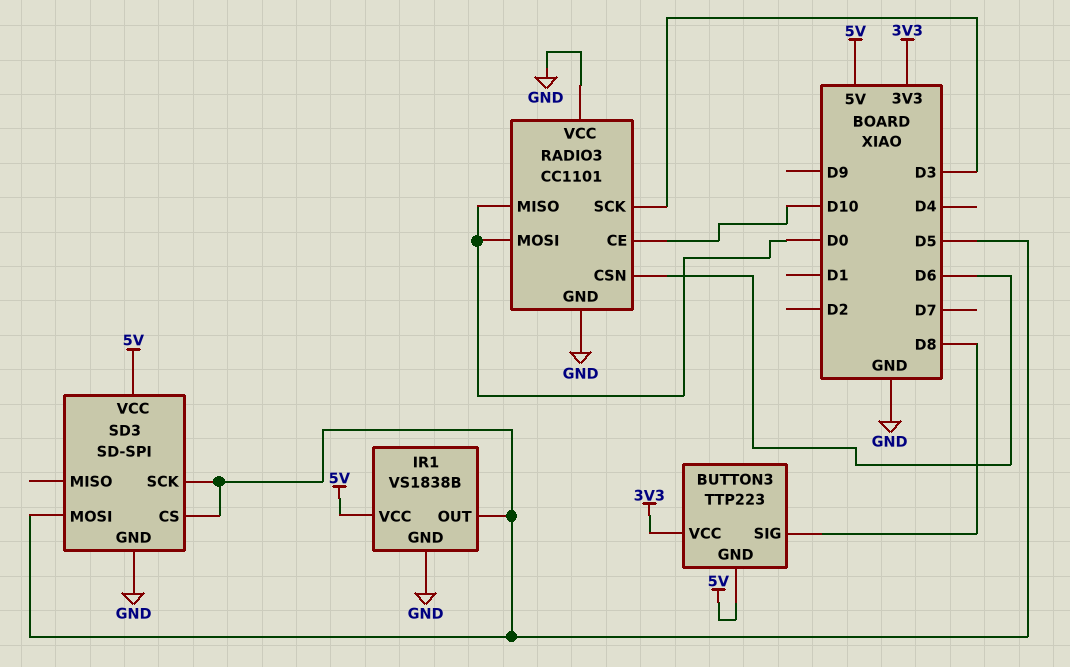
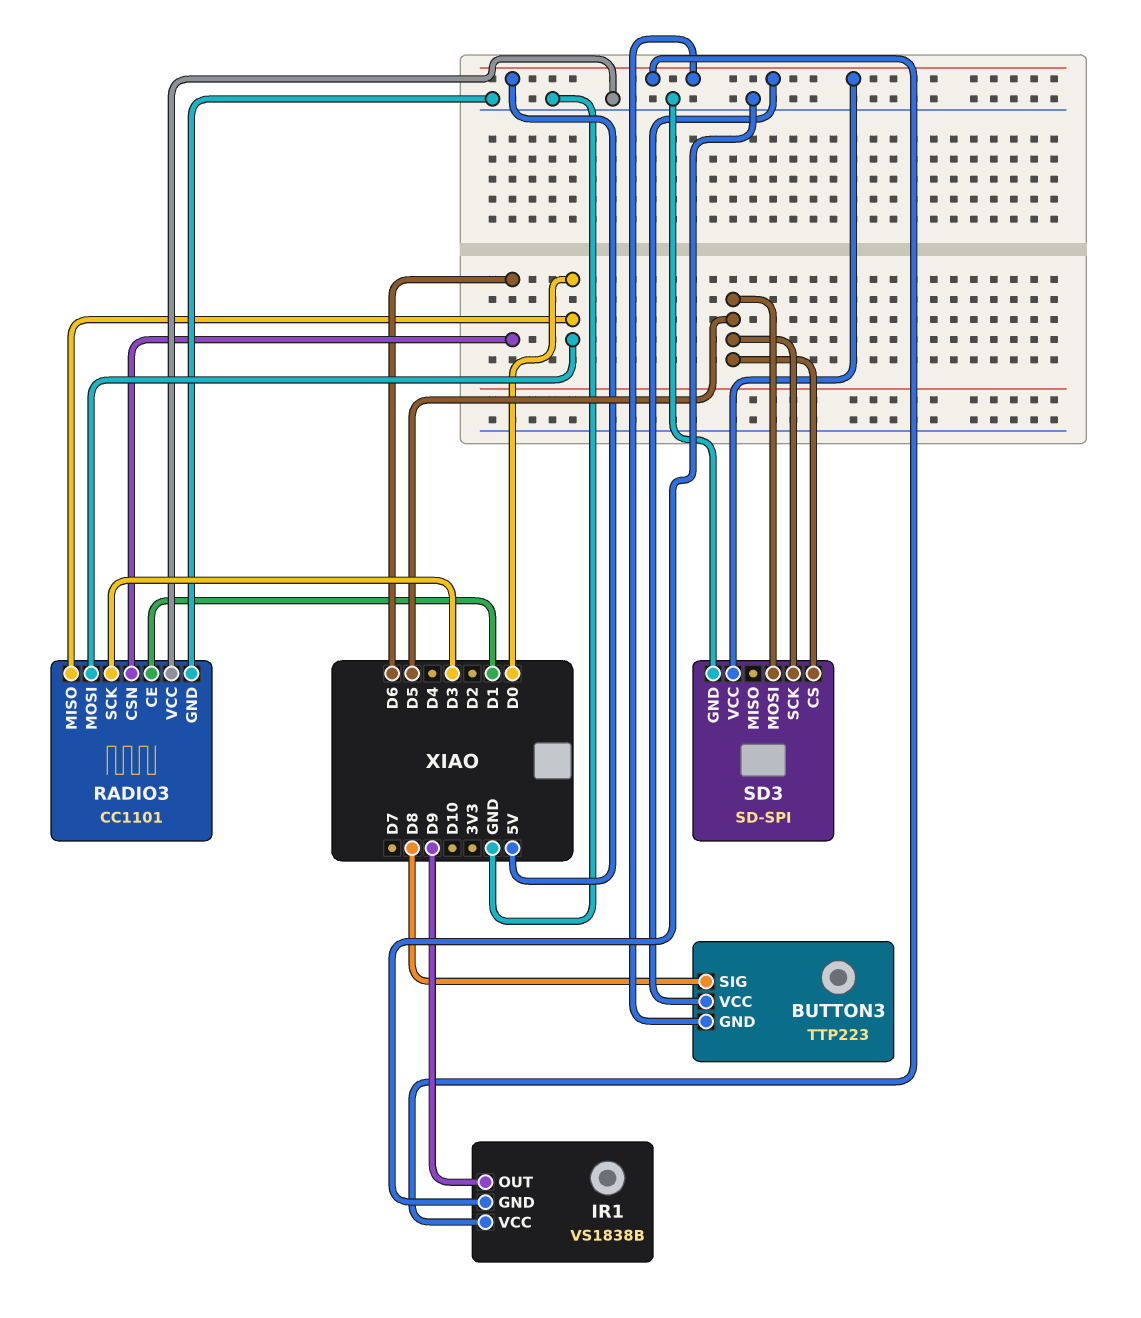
BUTTON3 pin VCC: 3V3 -> 5V
IR1 pin OUT: D5 -> D9
RADIO3 pin CE: D10 -> D1

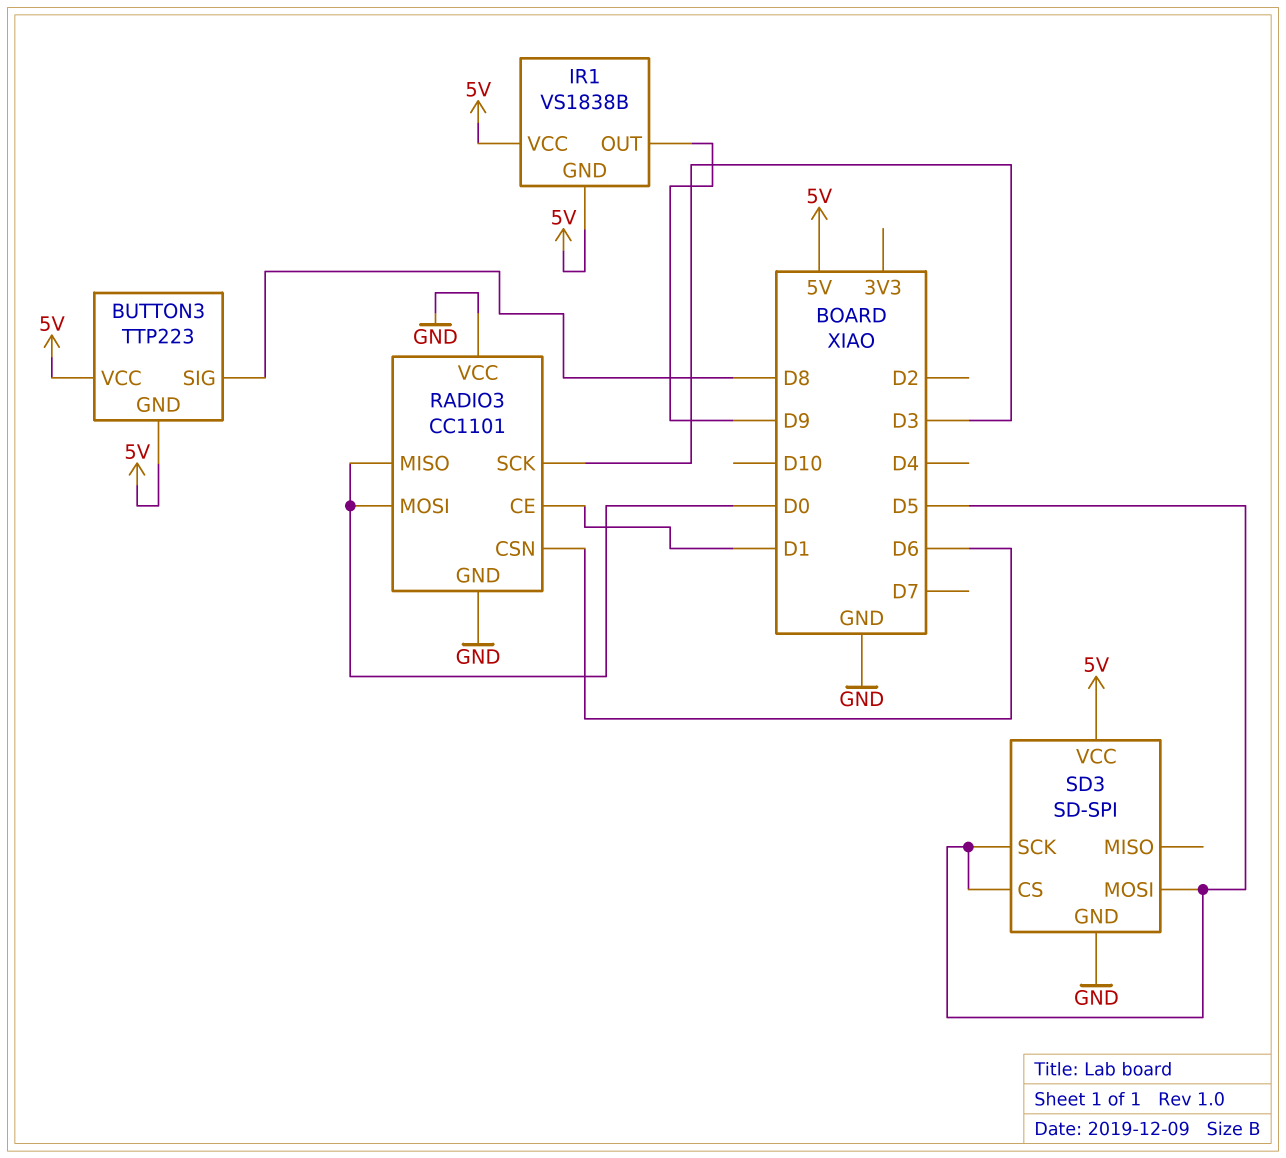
IR1 pin GND: GND -> 5V

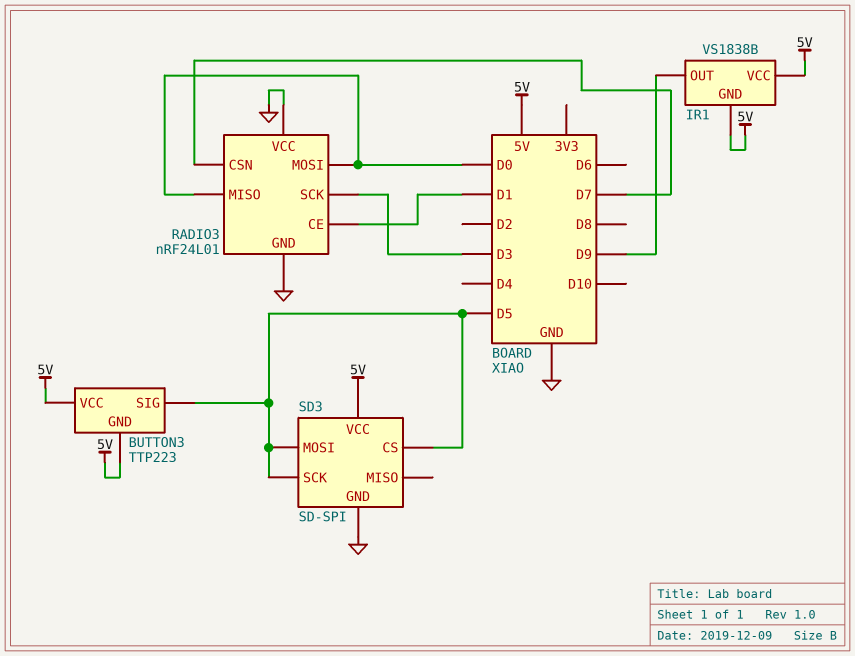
BUTTON3 pin SIG: D8 -> D5
RADIO3: CC1101 -> nRF24L01
RADIO3 pin CSN: D6 -> D7

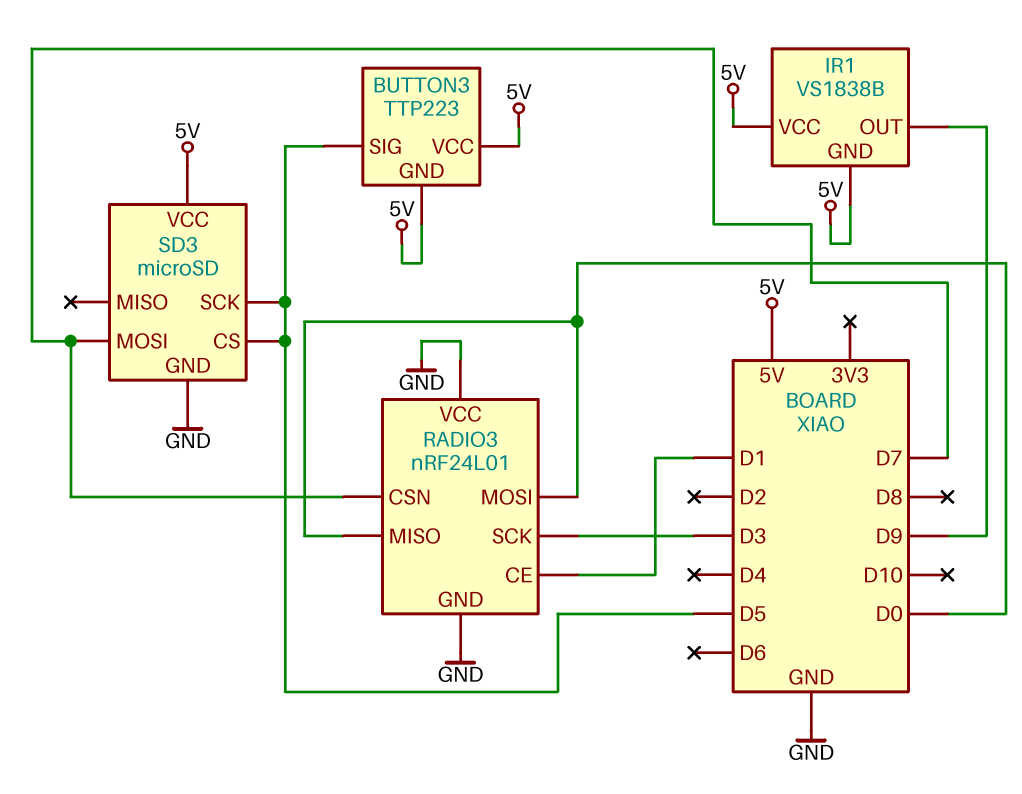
SD3: SD-SPI -> microSD
SD3 pin MOSI: D5 -> D7

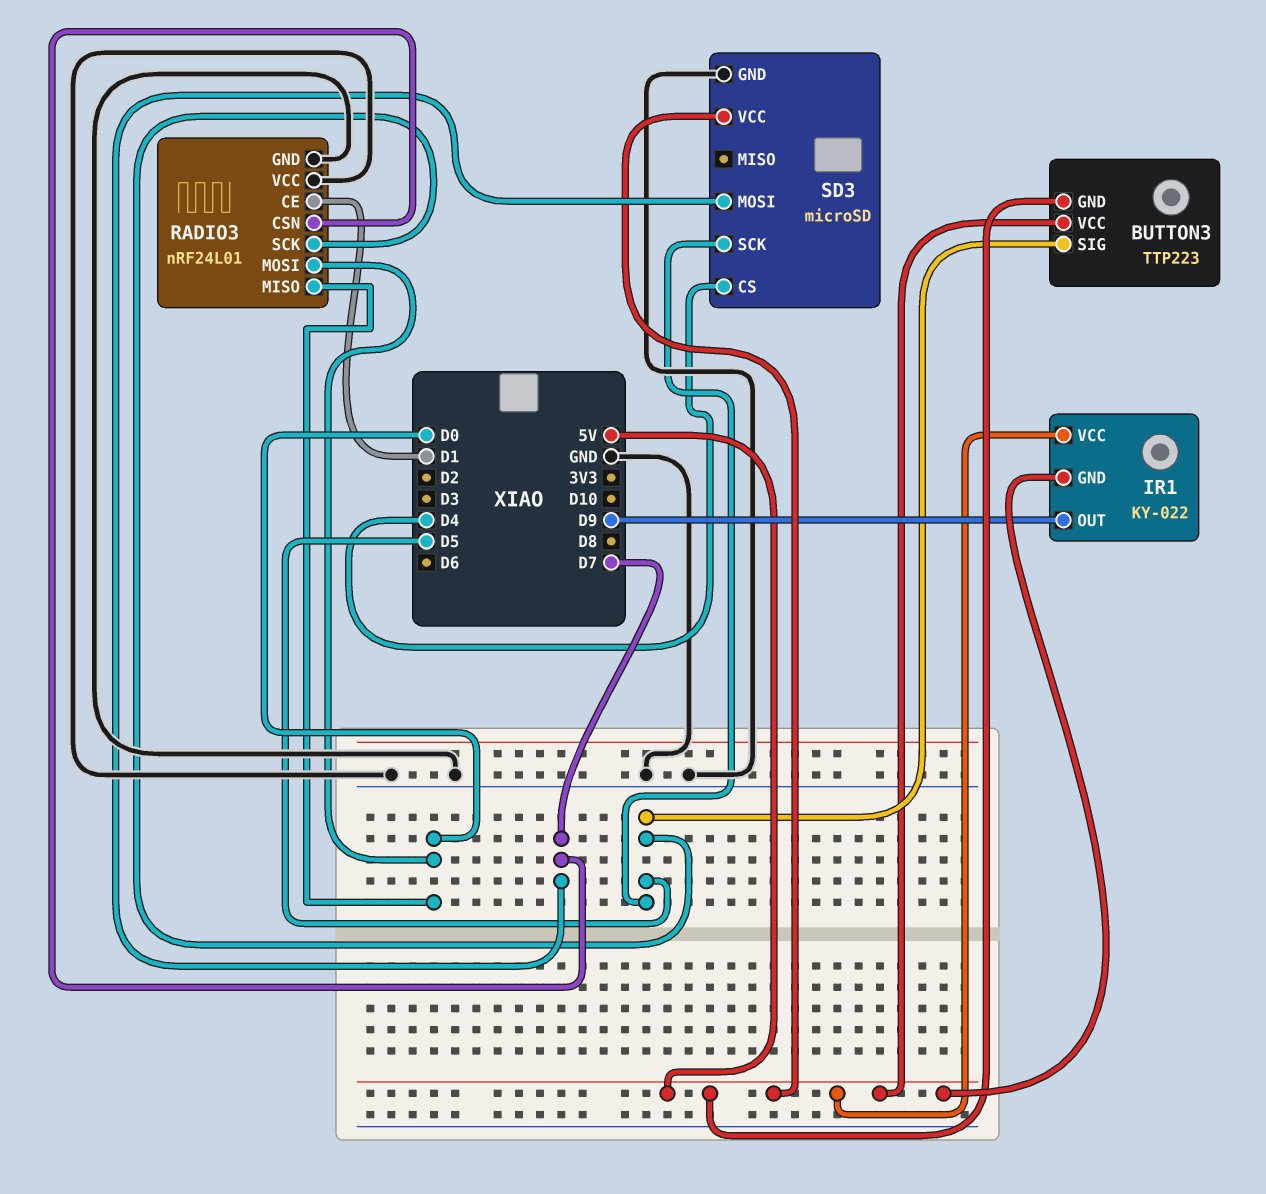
IR1: VS1838B -> KY-022
RADIO3 pin SCK: D3 -> D5
SD3 pin CS: D5 -> D4

